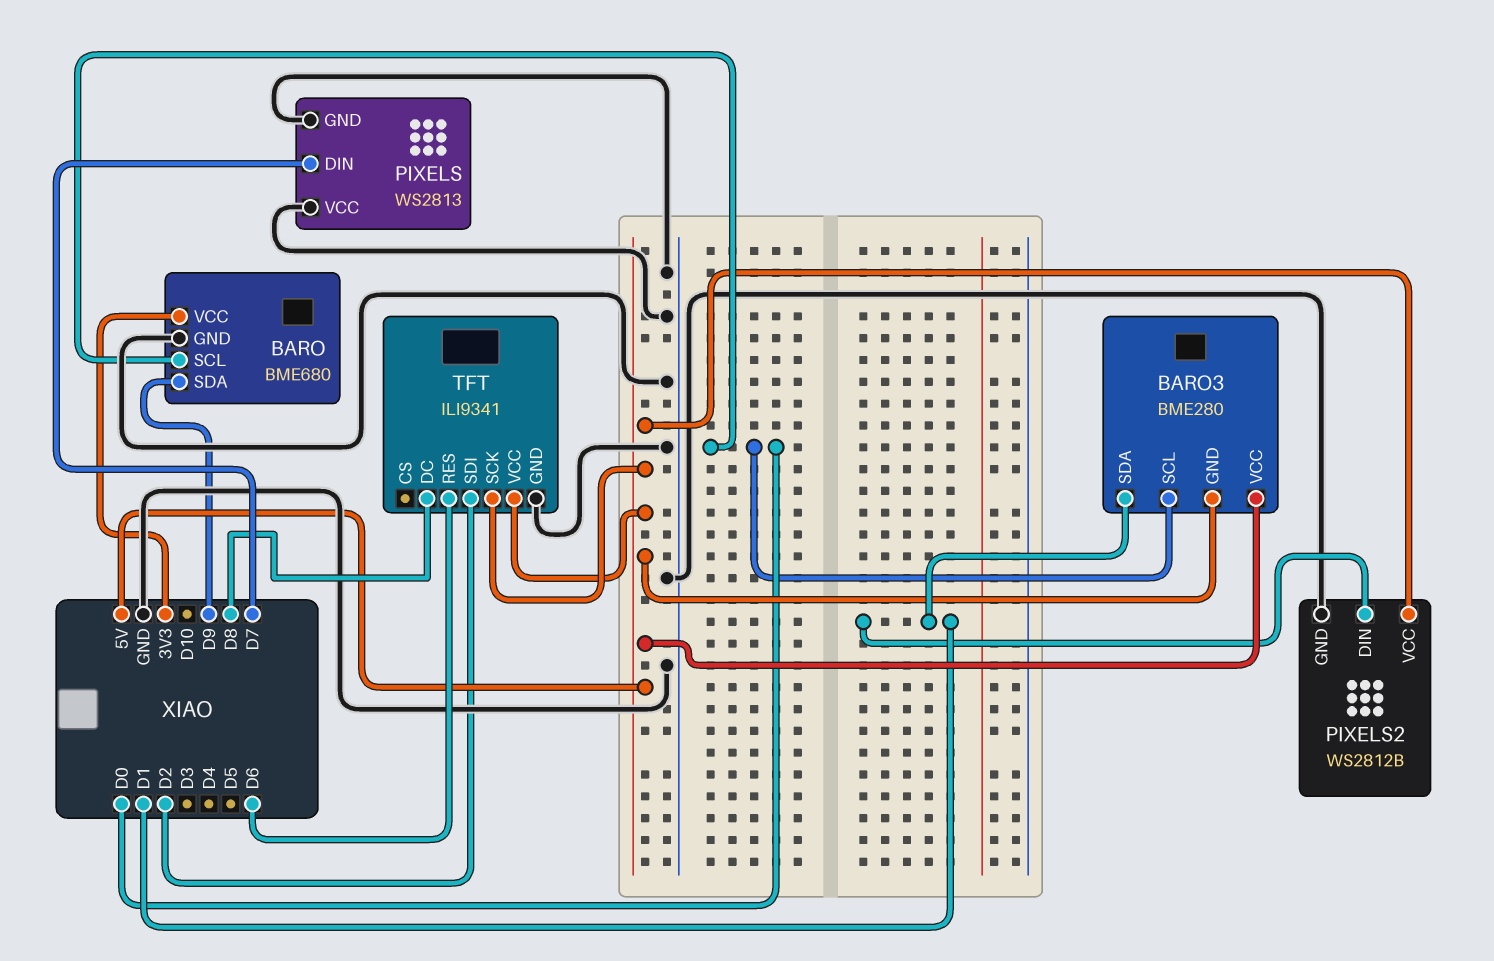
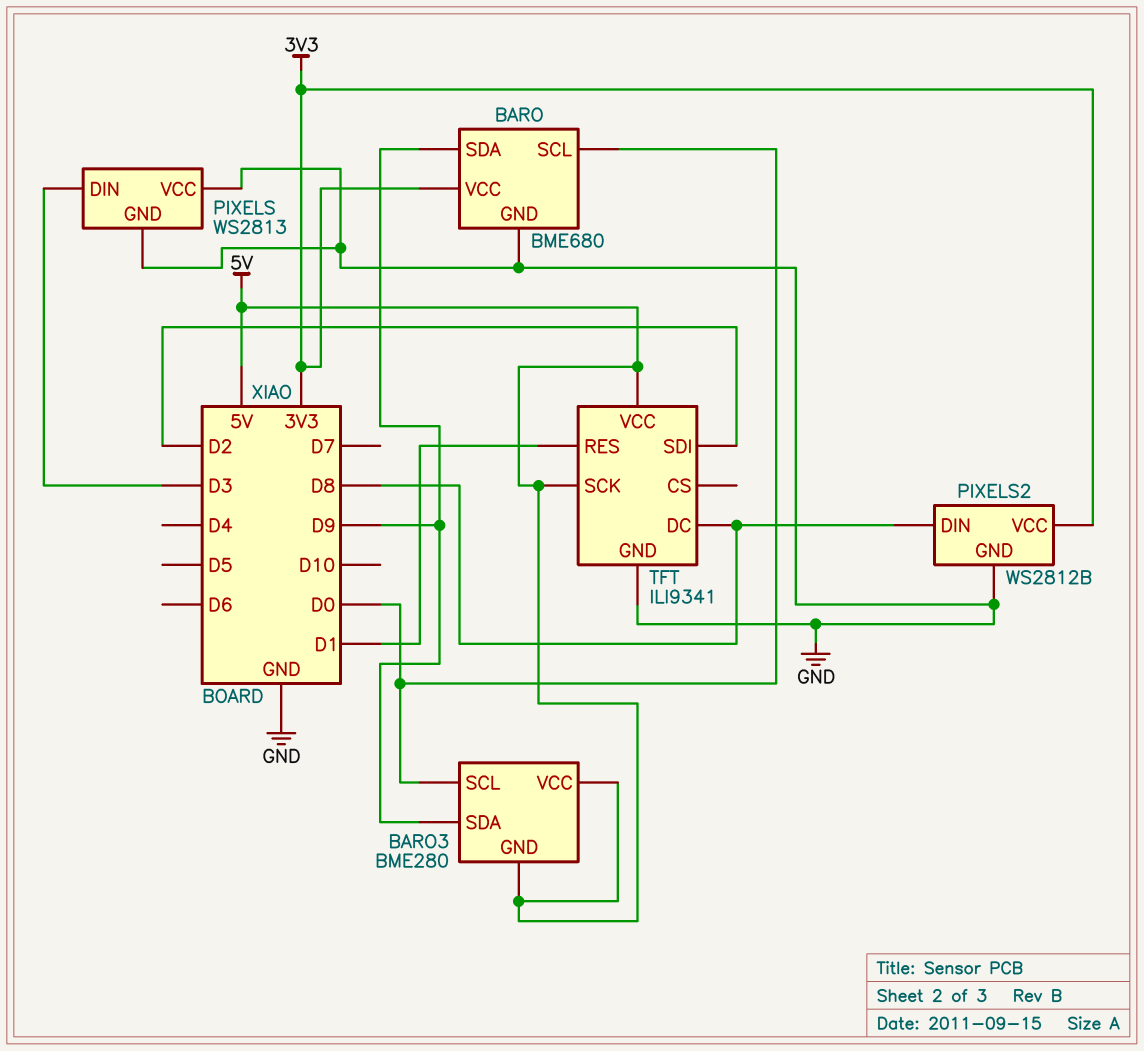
BARO3 pin SDA: D1 -> D9
PIXELS pin DIN: D7 -> D3
PIXELS2 pin DIN: D1 -> D8
PIXELS2 pin VCC: 5V -> 3V3
TFT pin RES: D6 -> D1

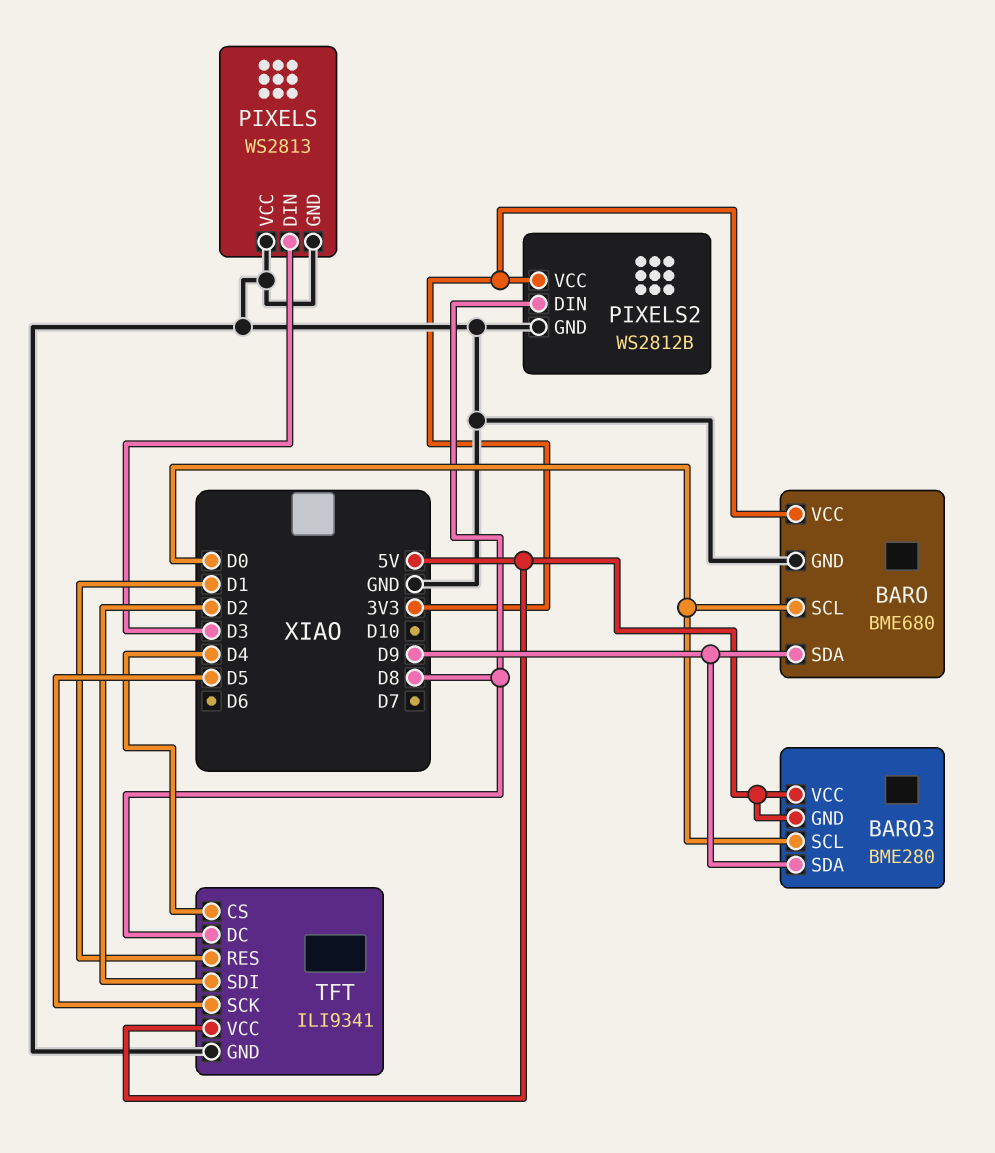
TFT pin CS: none -> D4
TFT pin SCK: 5V -> D5

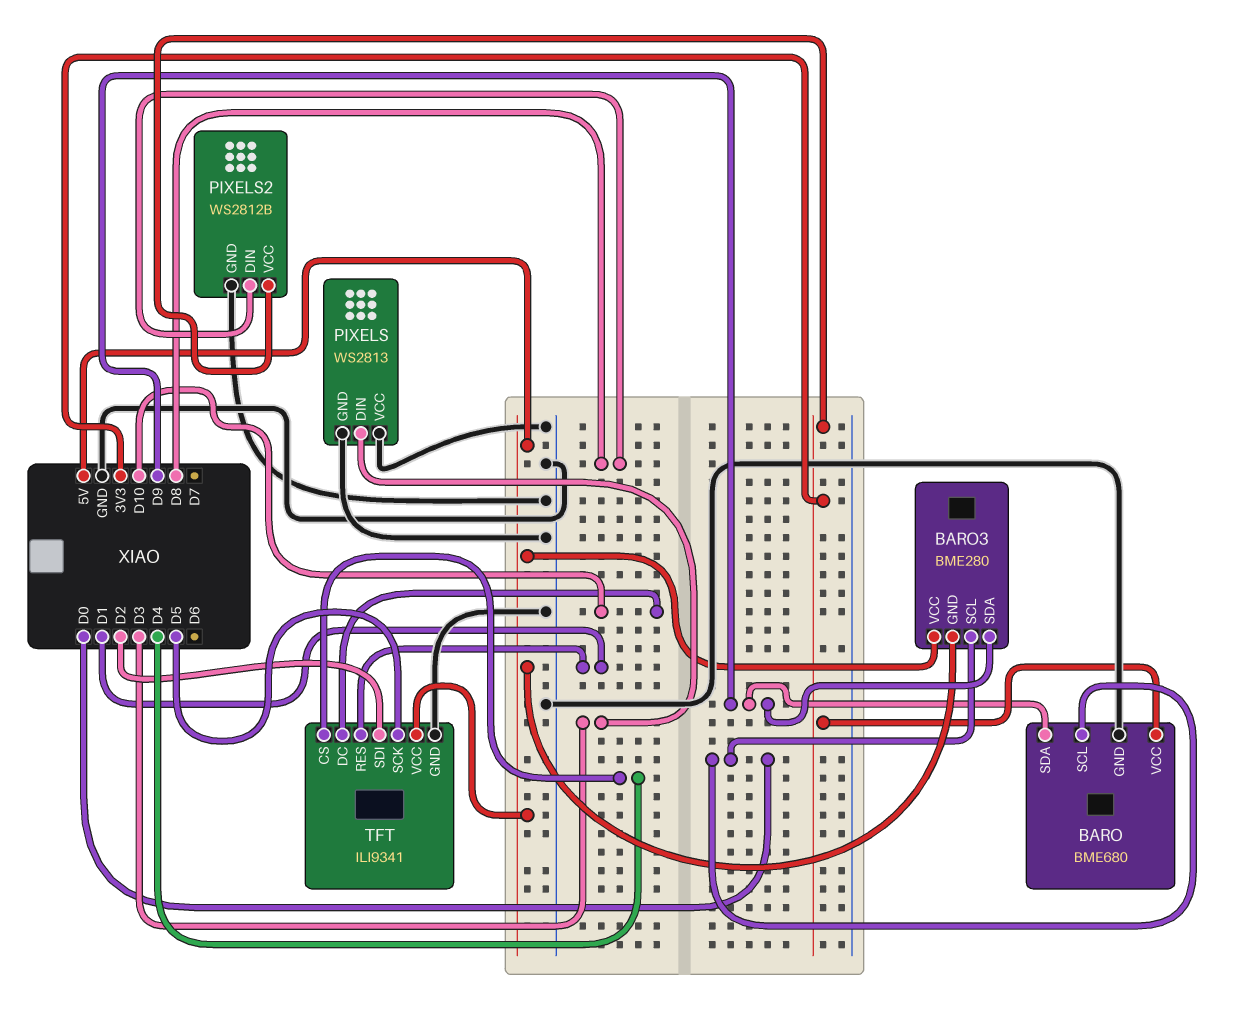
TFT pin DC: D8 -> D10

